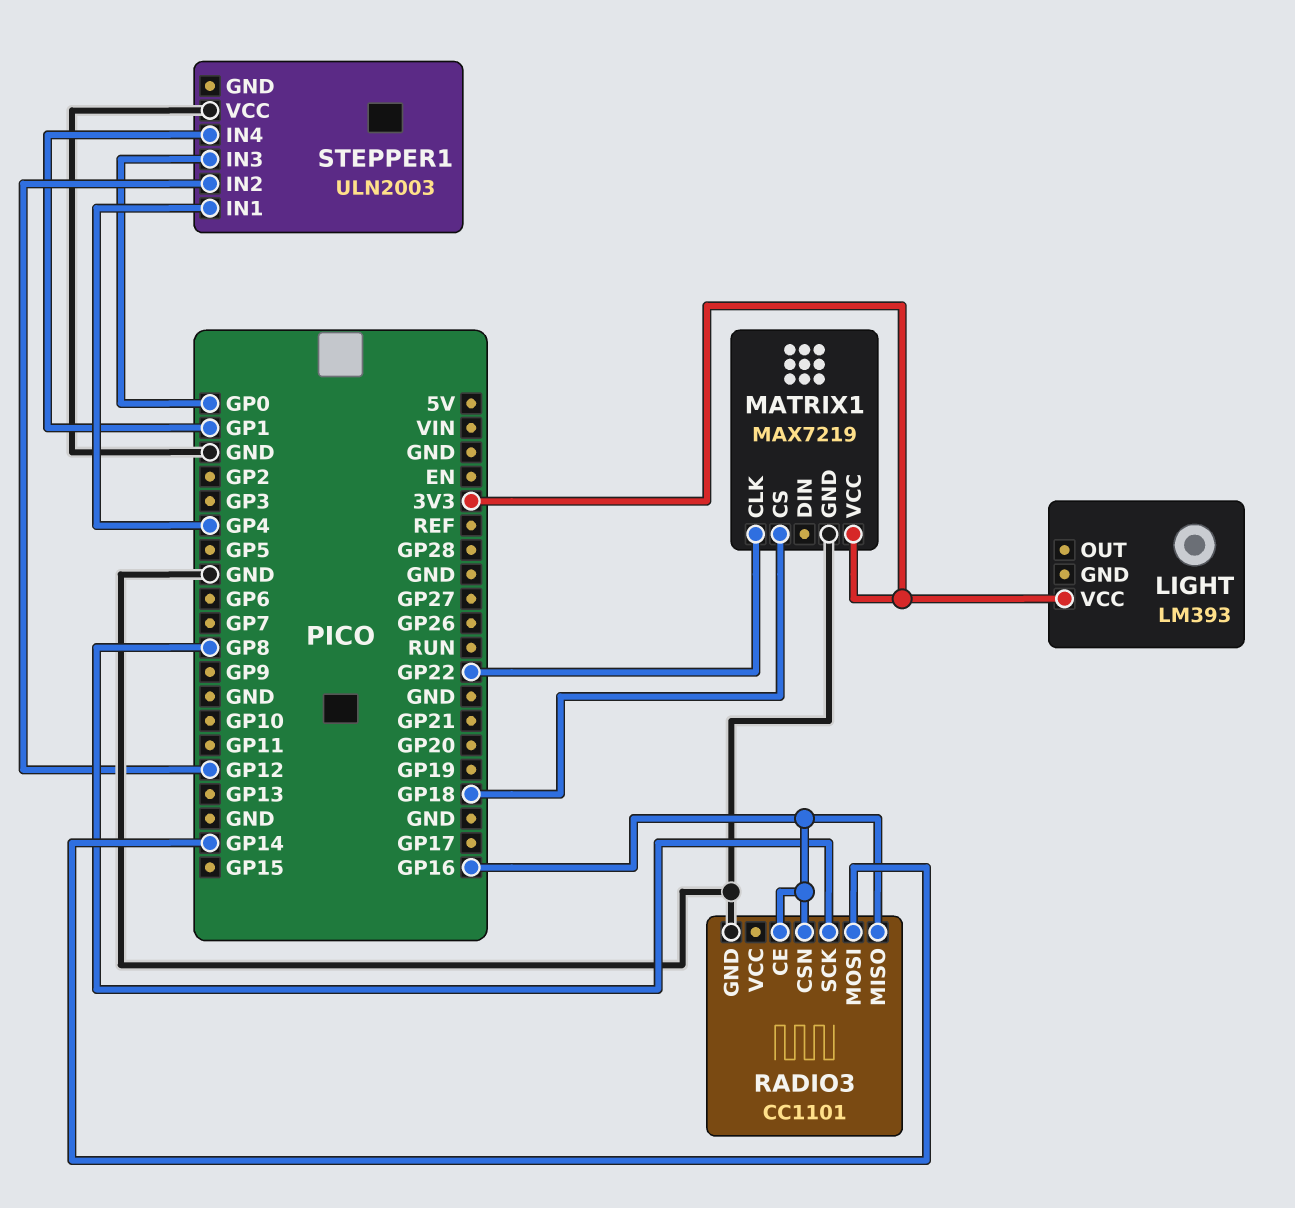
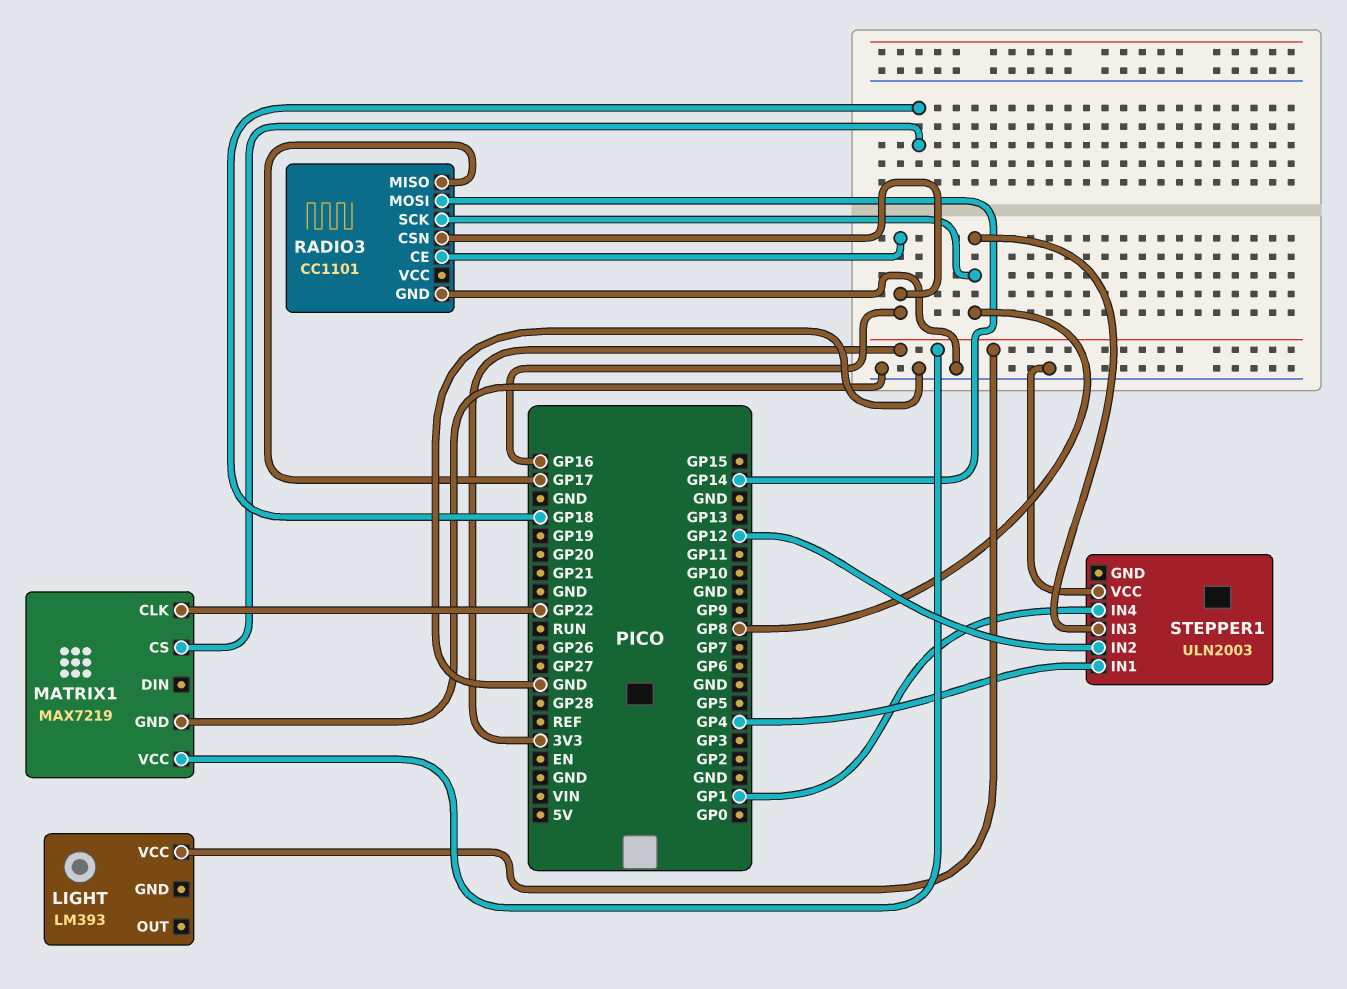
RADIO3 pin MISO: GP16 -> GP17
STEPPER1 pin IN3: GP0 -> GP8

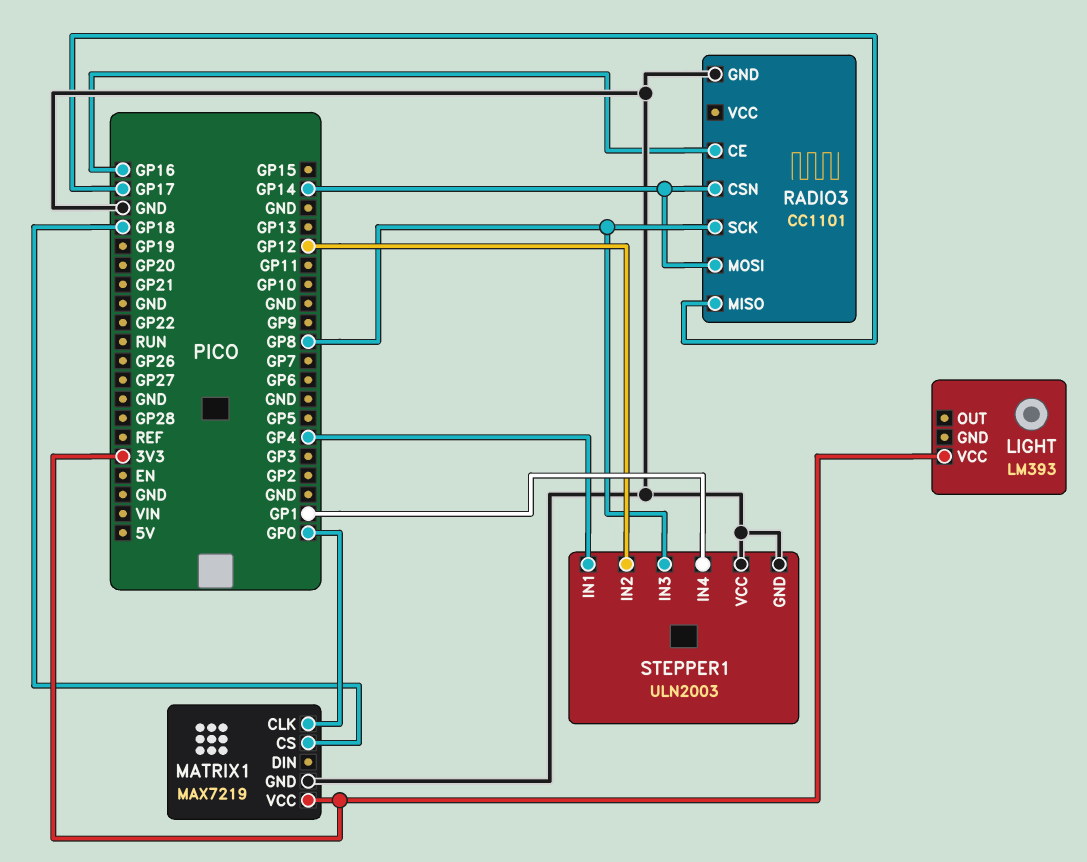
MATRIX1 pin CLK: GP22 -> GP0
RADIO3 pin CSN: GP16 -> GP14
STEPPER1 pin GND: none -> GND

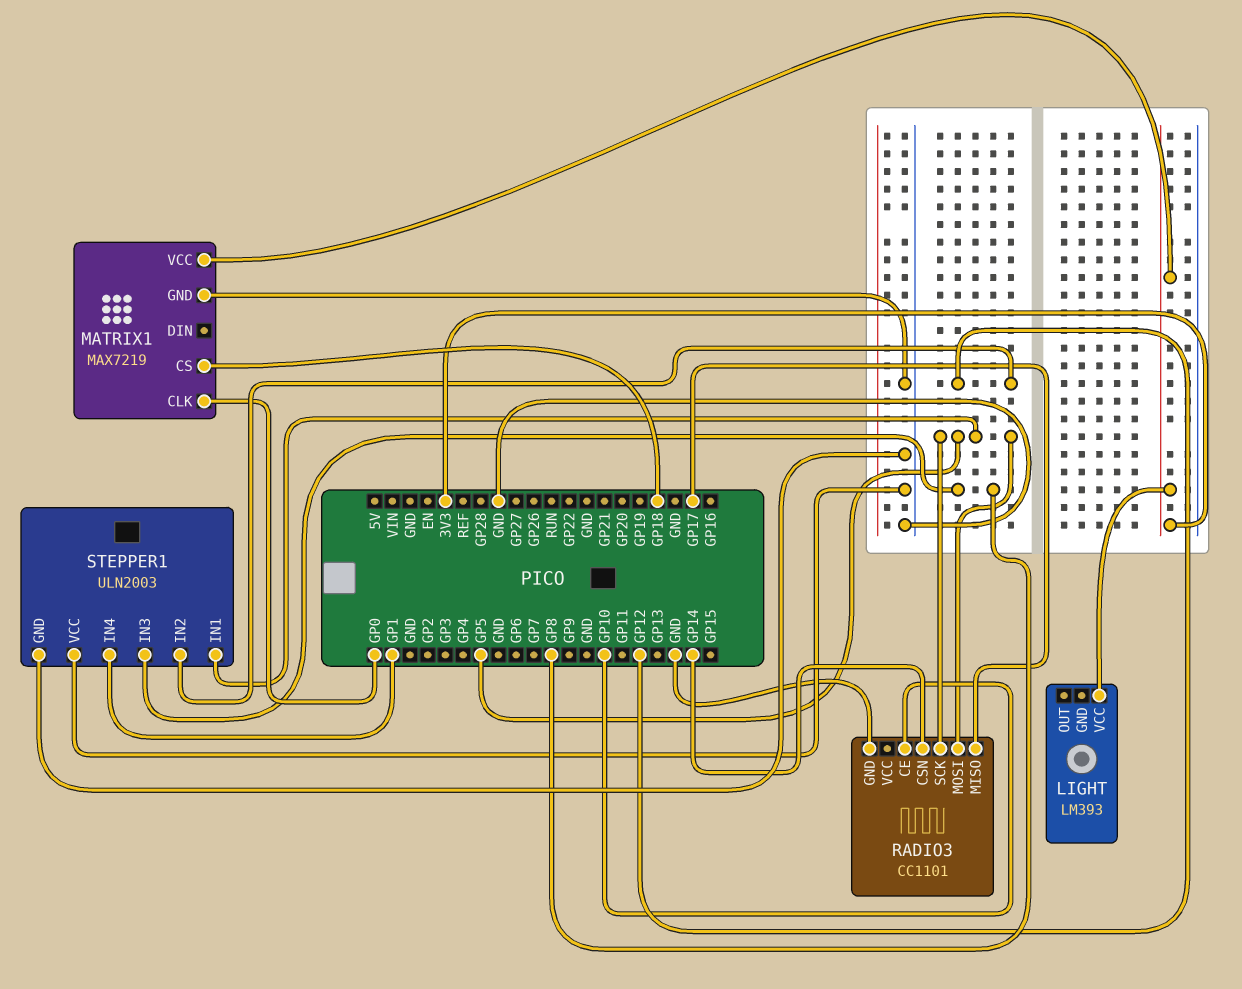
RADIO3 pin CE: GP16 -> GP10
RADIO3 pin MOSI: GP14 -> GP5
RADIO3 pin SCK: GP8 -> GP5
STEPPER1 pin IN1: GP4 -> GP5

